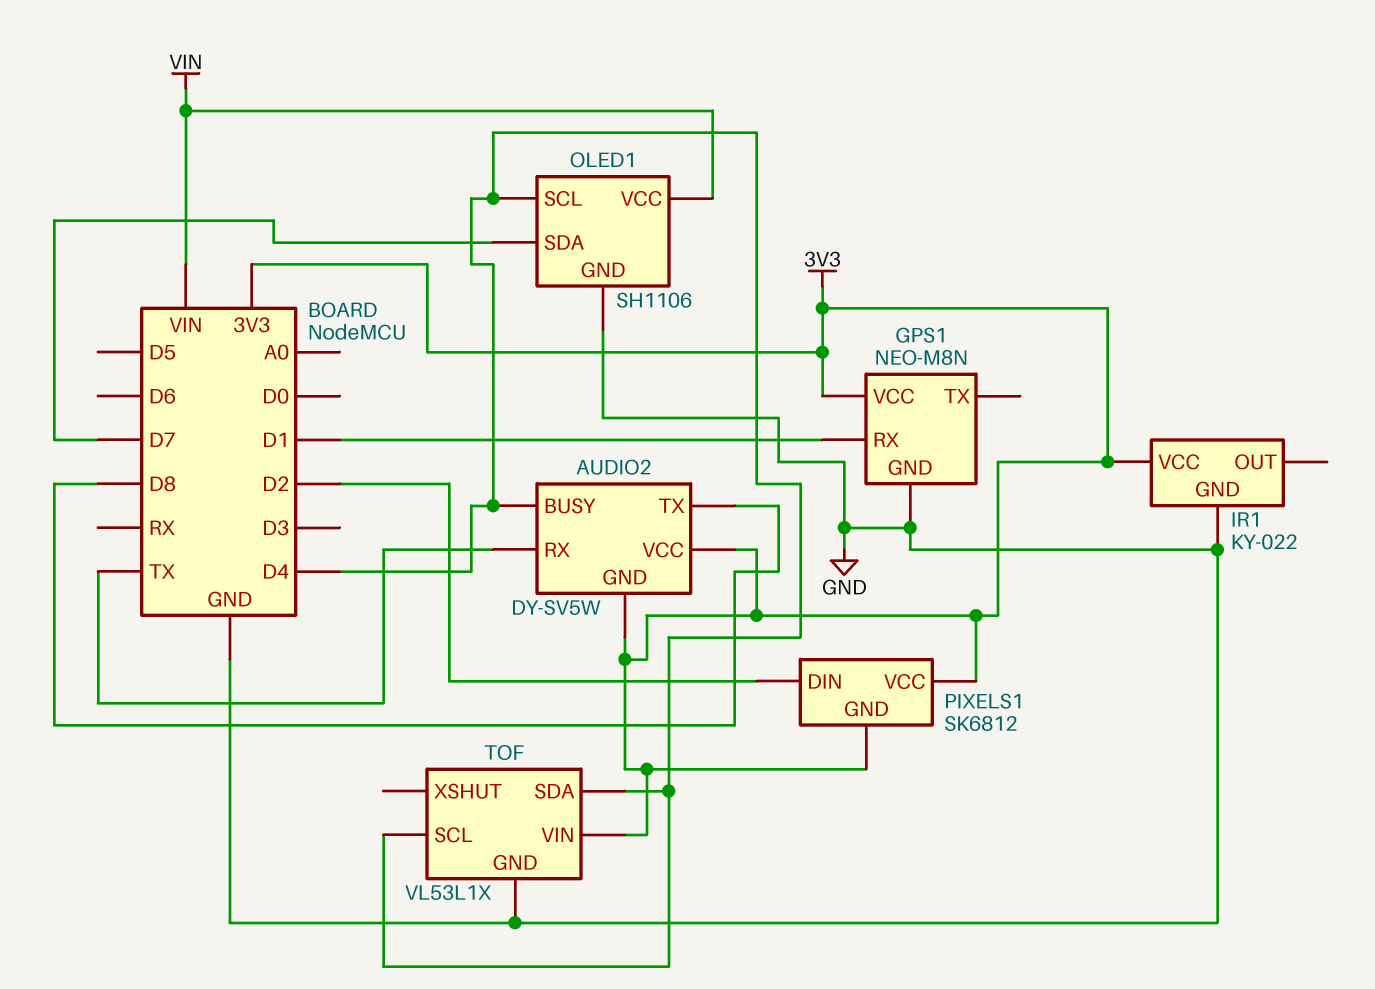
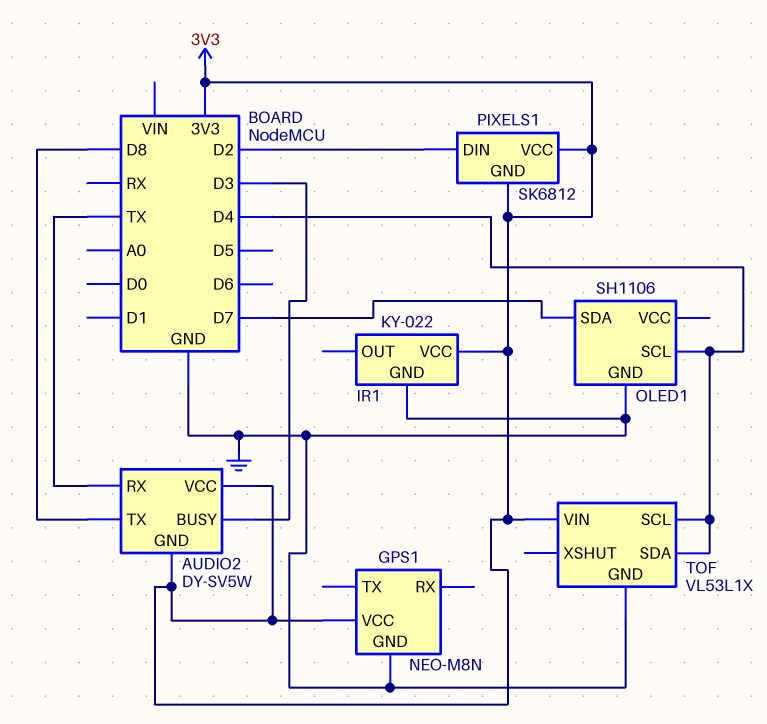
AUDIO2 pin BUSY: D4 -> D3
GPS1 pin RX: D1 -> none
OLED1 pin VCC: VIN -> none

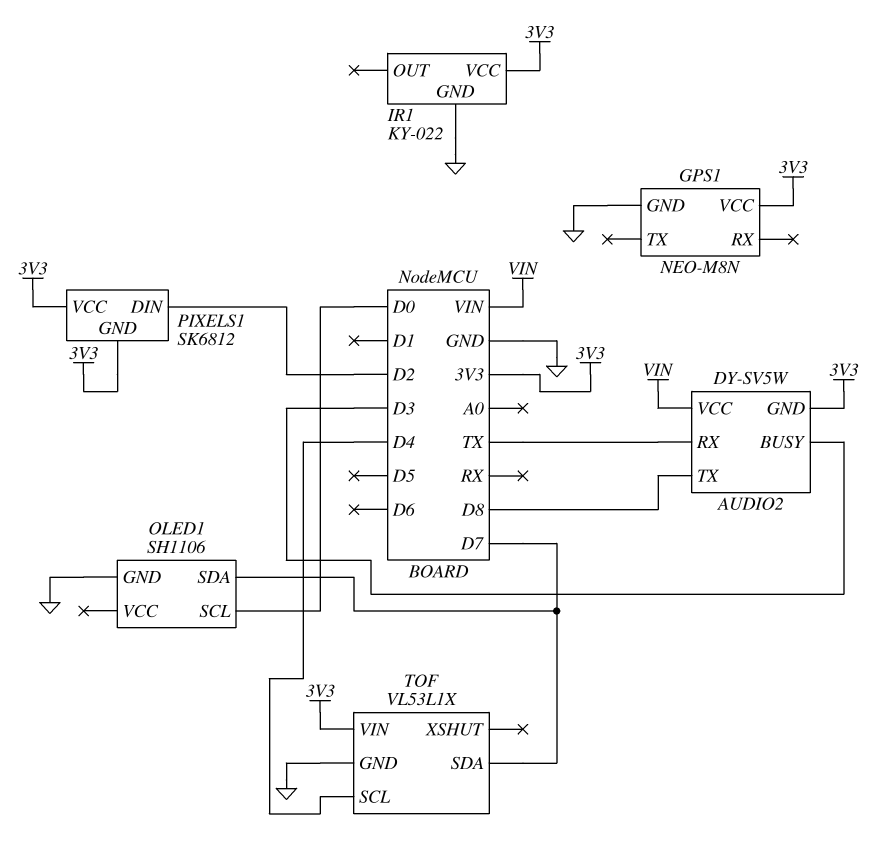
AUDIO2 pin VCC: 3V3 -> VIN
OLED1 pin SCL: D4 -> D0
TOF pin SDA: D4 -> D7

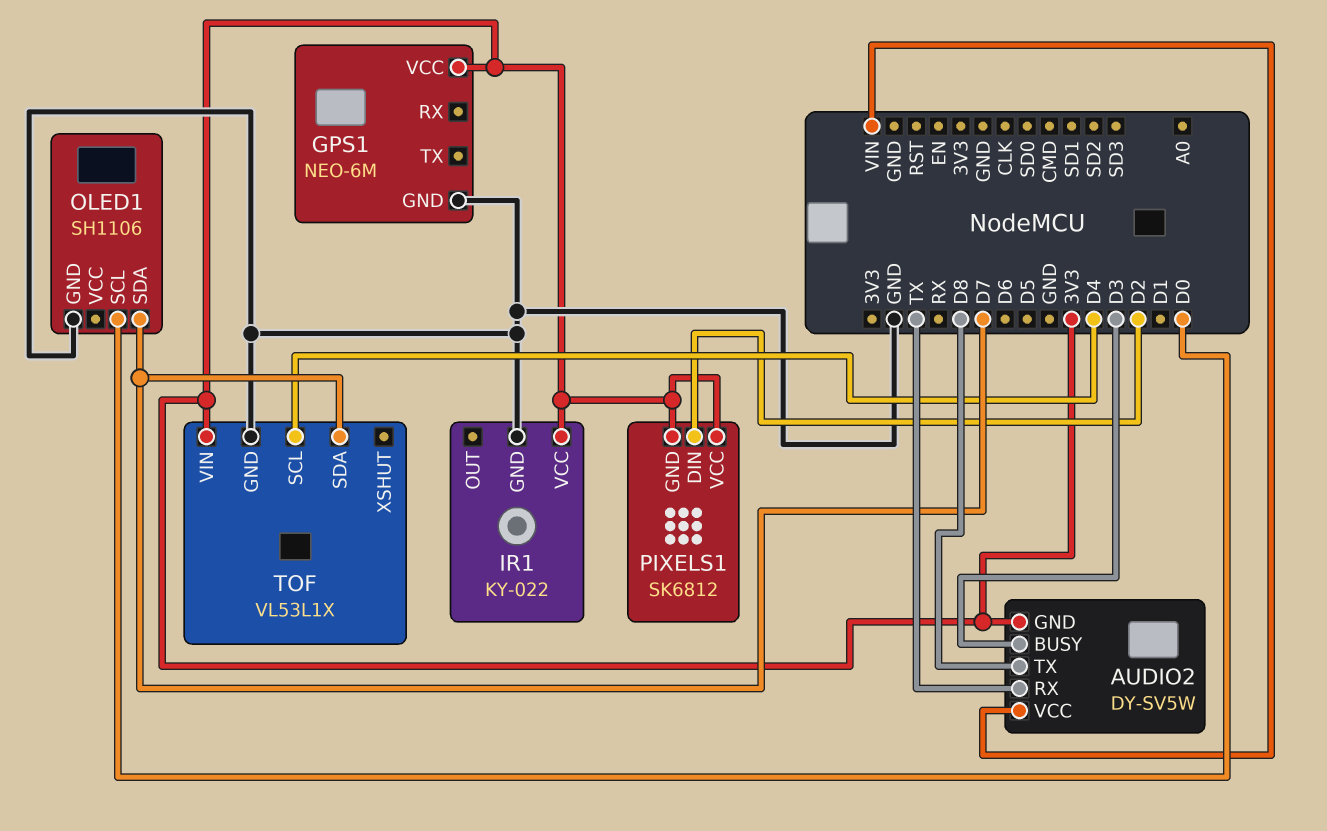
GPS1: NEO-M8N -> NEO-6M

